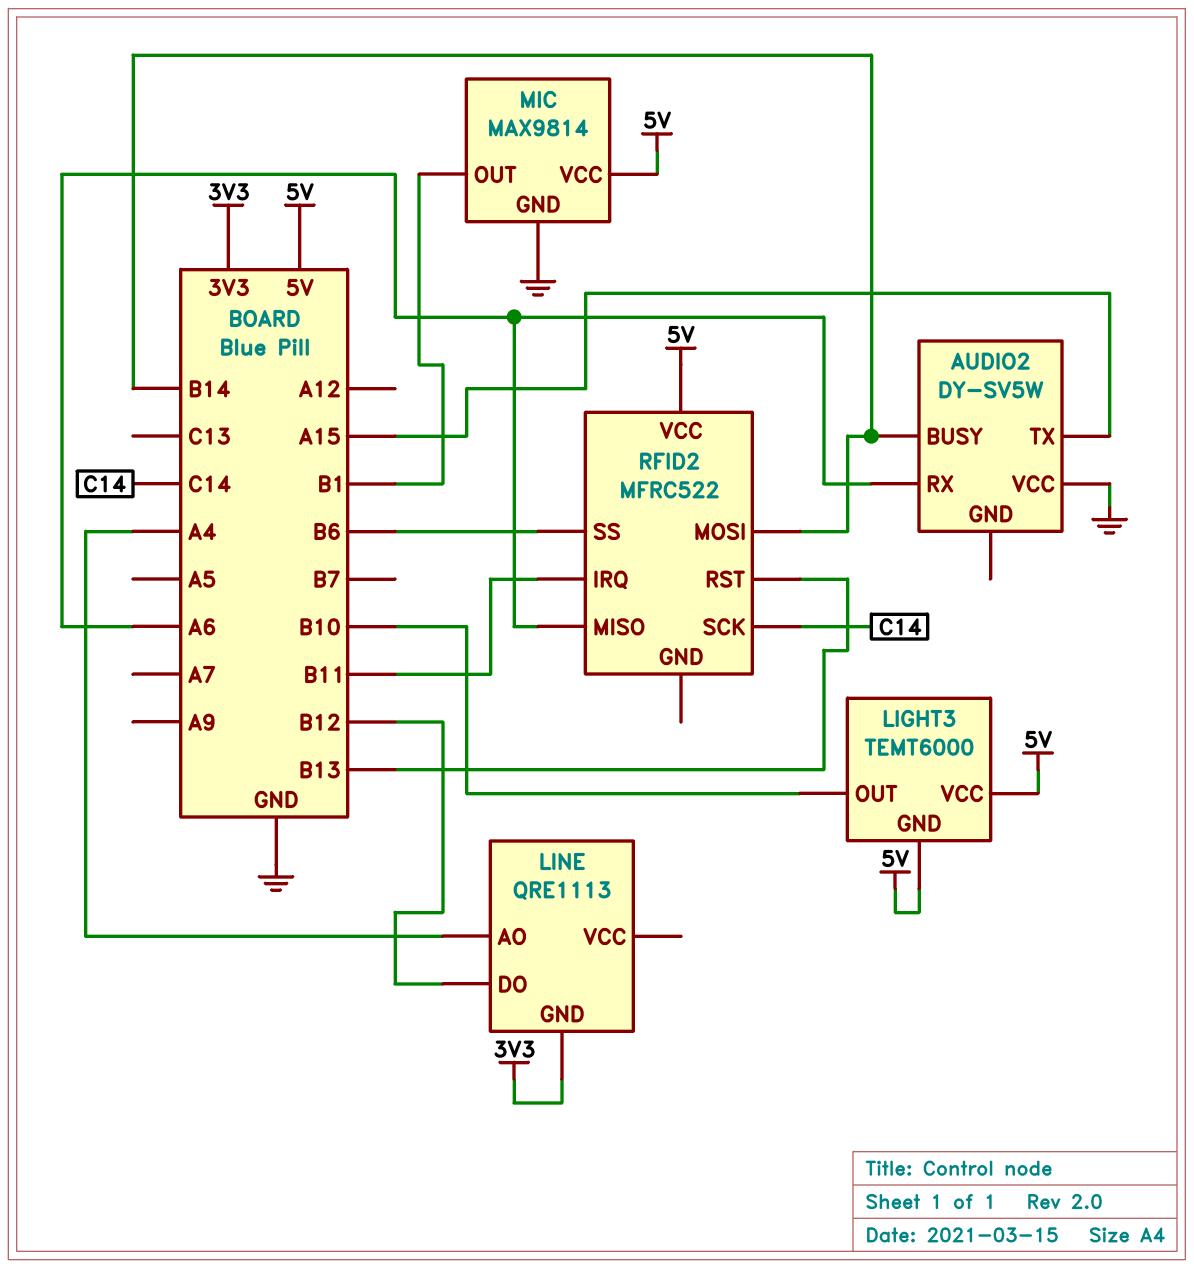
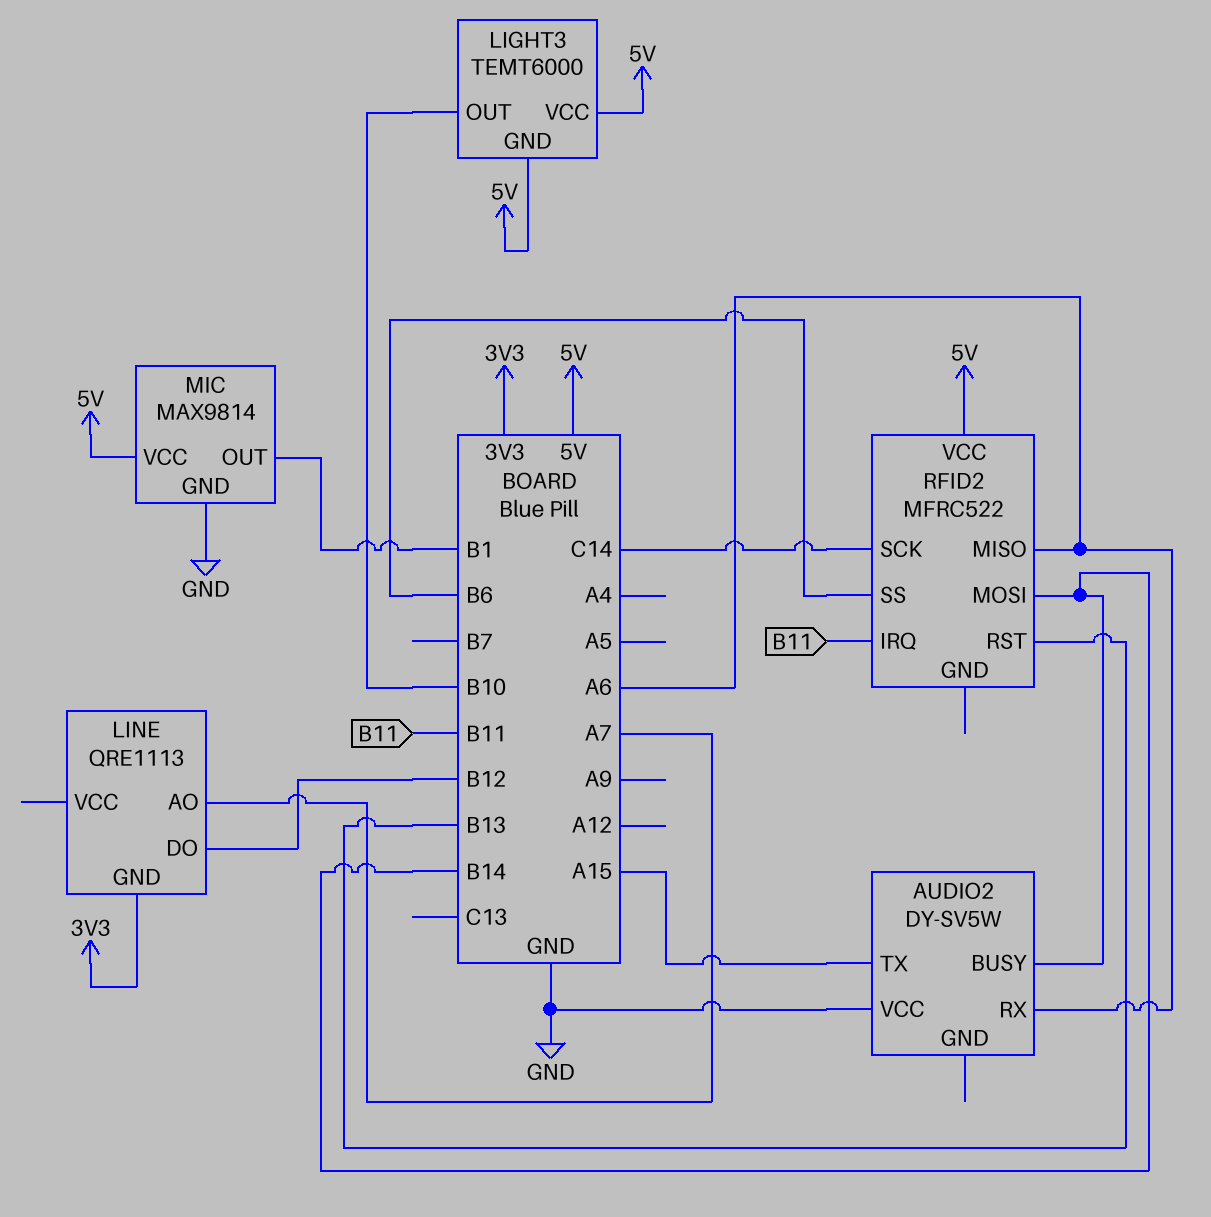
LINE pin AO: A4 -> A7

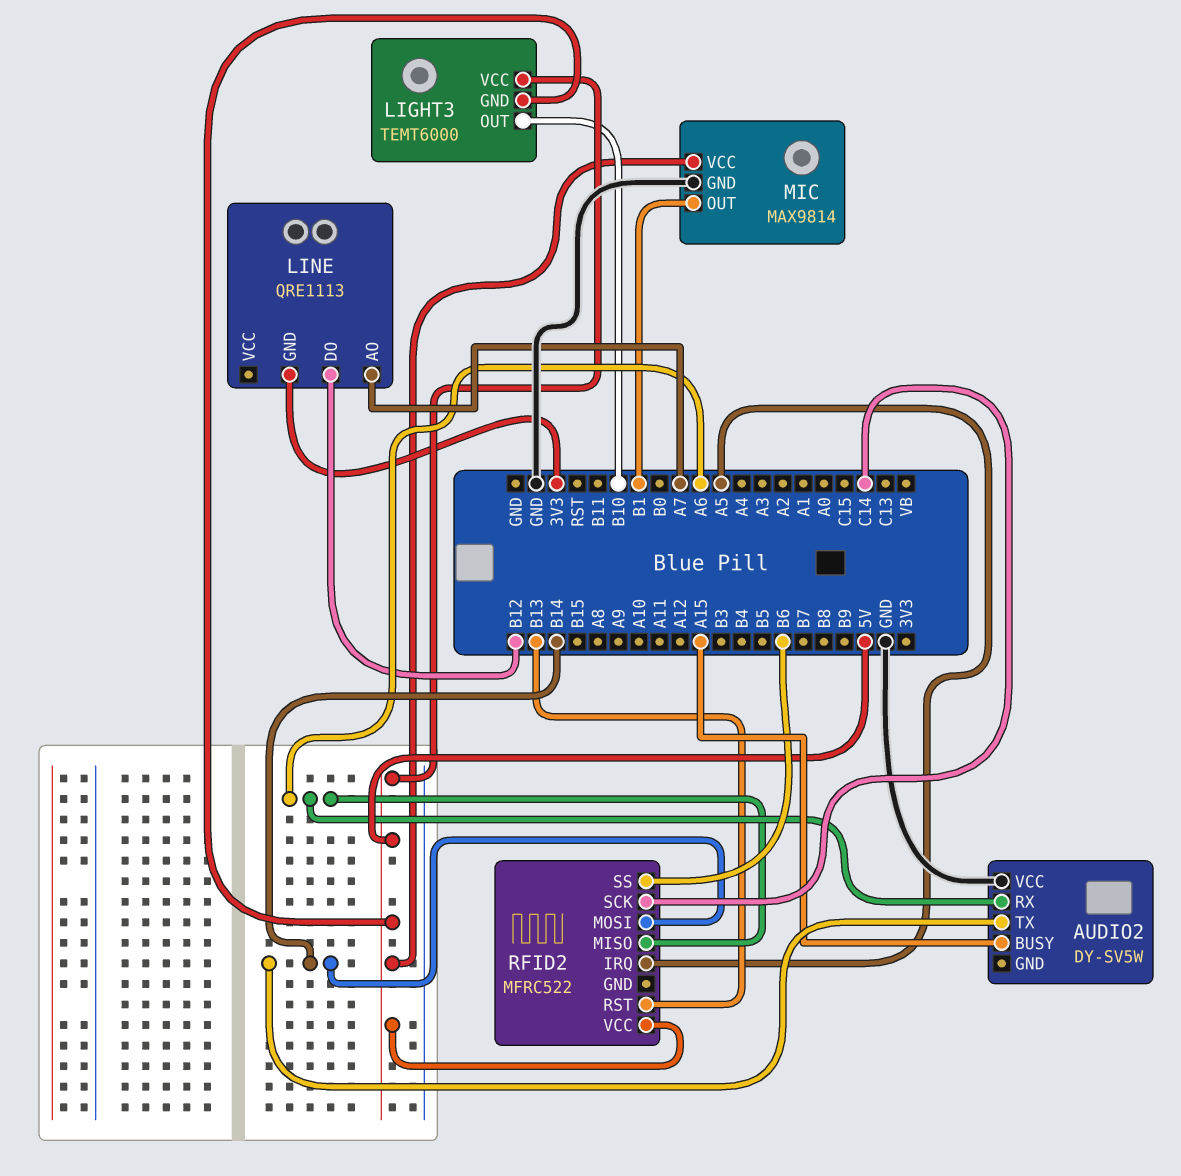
AUDIO2 pin BUSY: B14 -> A15
AUDIO2 pin TX: A15 -> B14
RFID2 pin IRQ: B11 -> A5

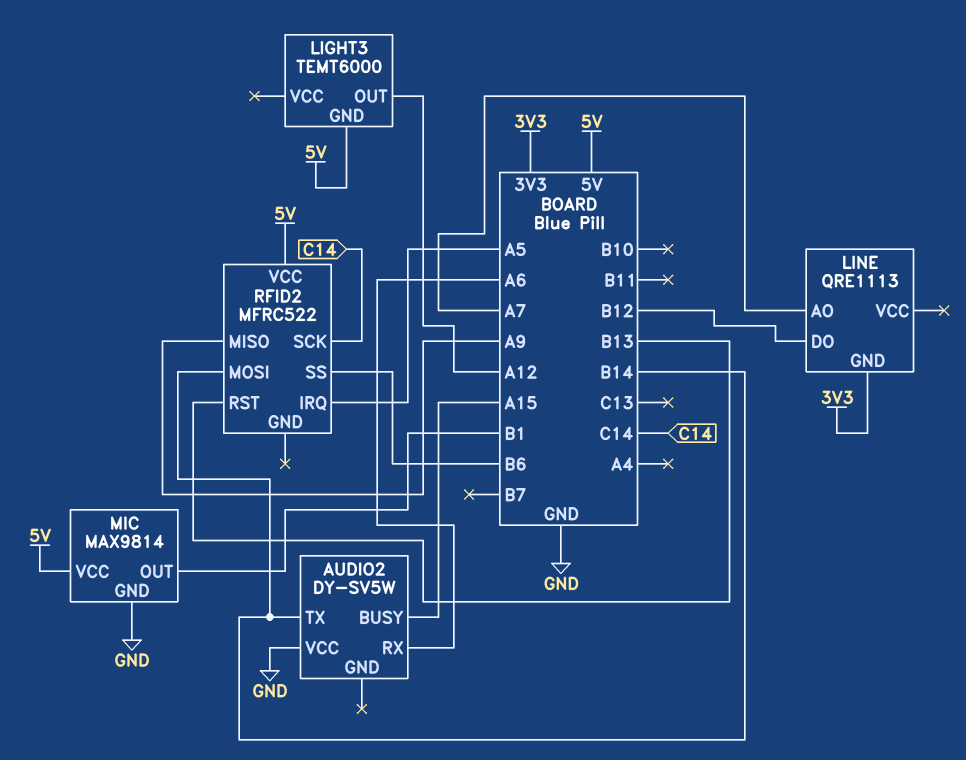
LIGHT3 pin OUT: B10 -> A12
LIGHT3 pin VCC: 5V -> none
RFID2 pin MISO: A6 -> A9

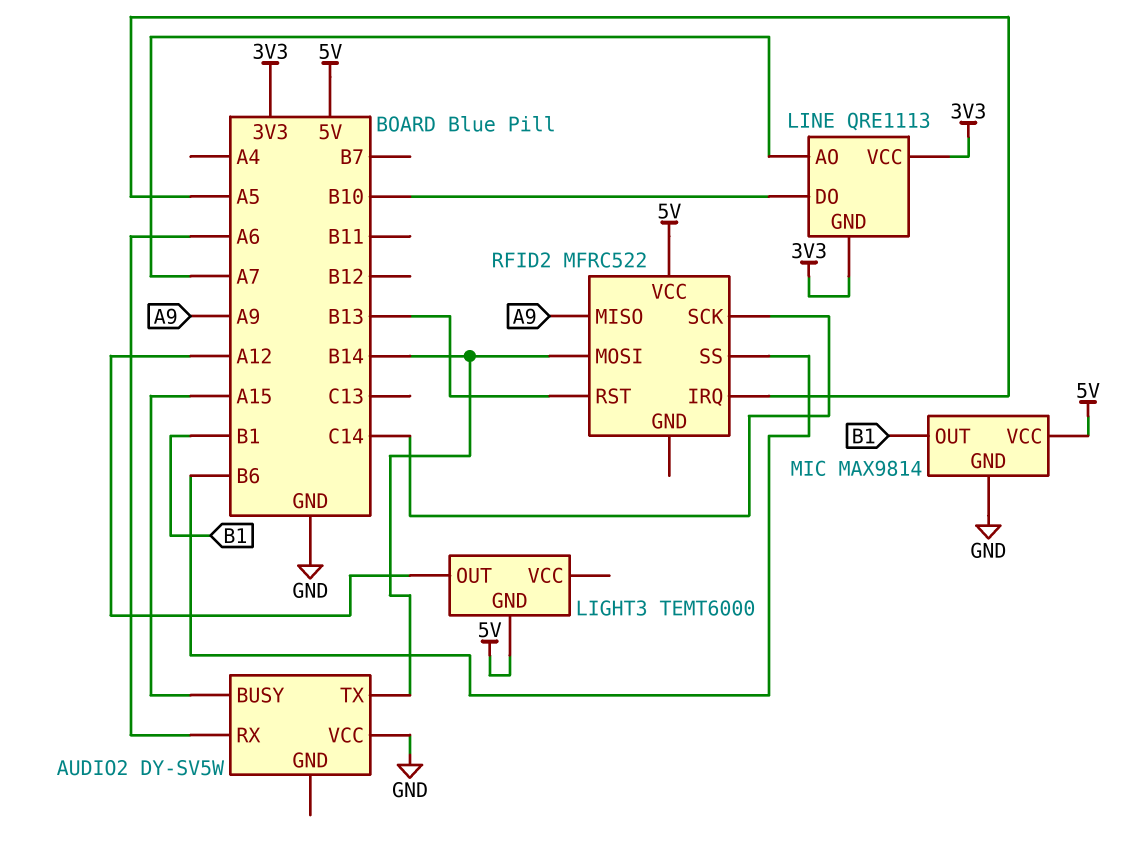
LINE pin DO: B12 -> B10
LINE pin VCC: none -> 3V3

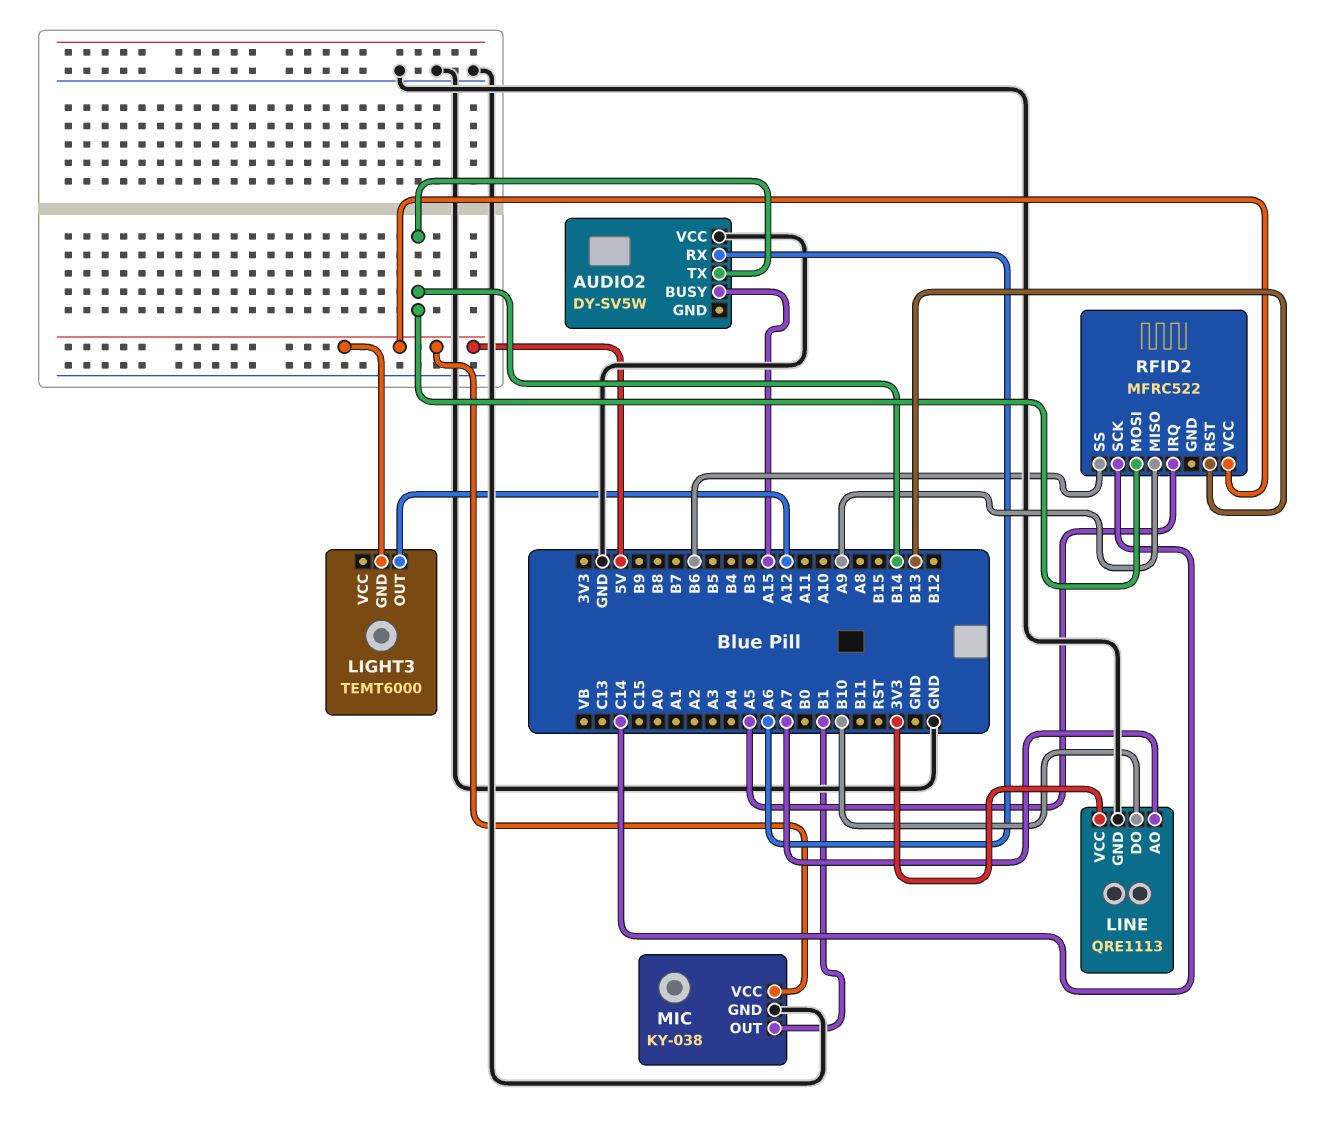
LINE pin GND: 3V3 -> GND
MIC: MAX9814 -> KY-038

